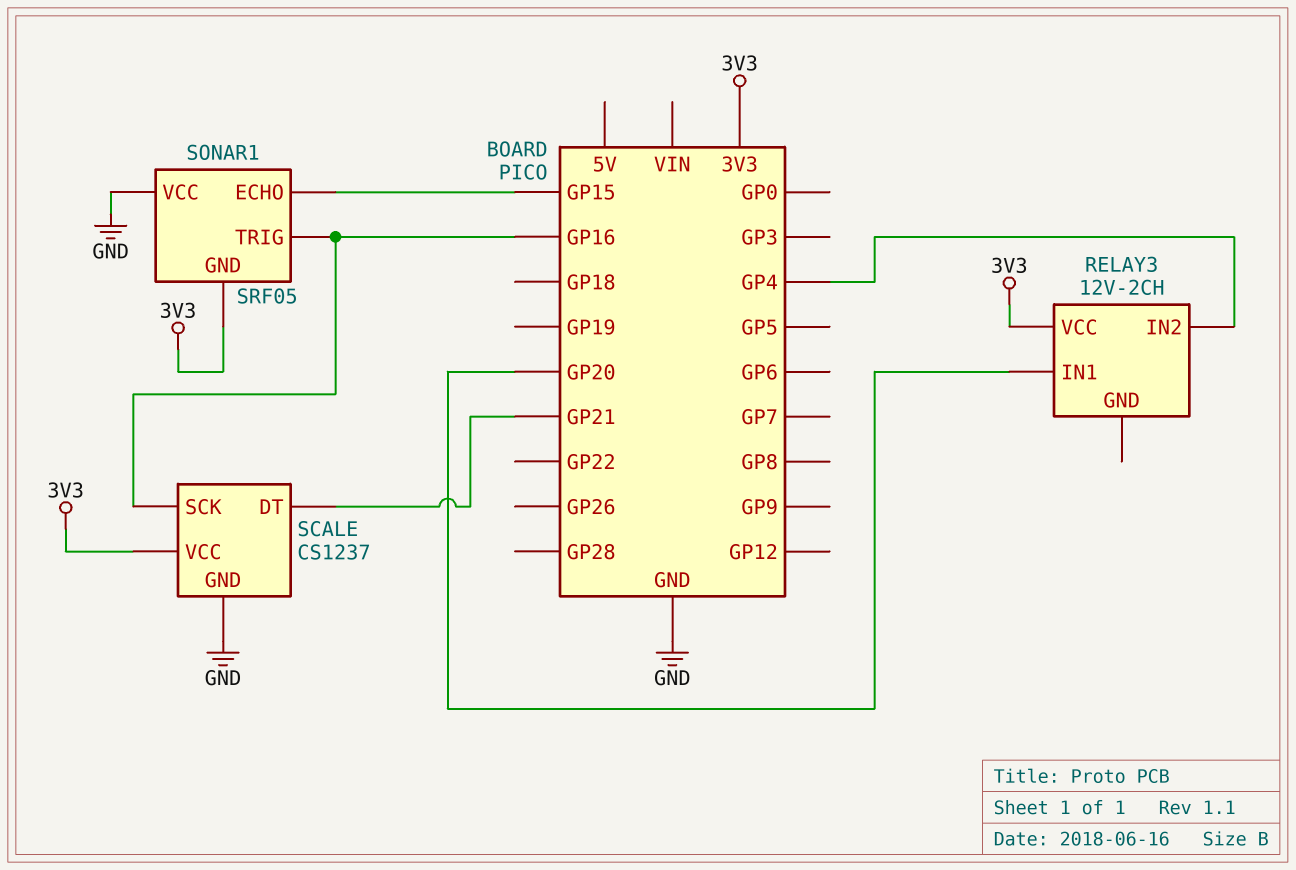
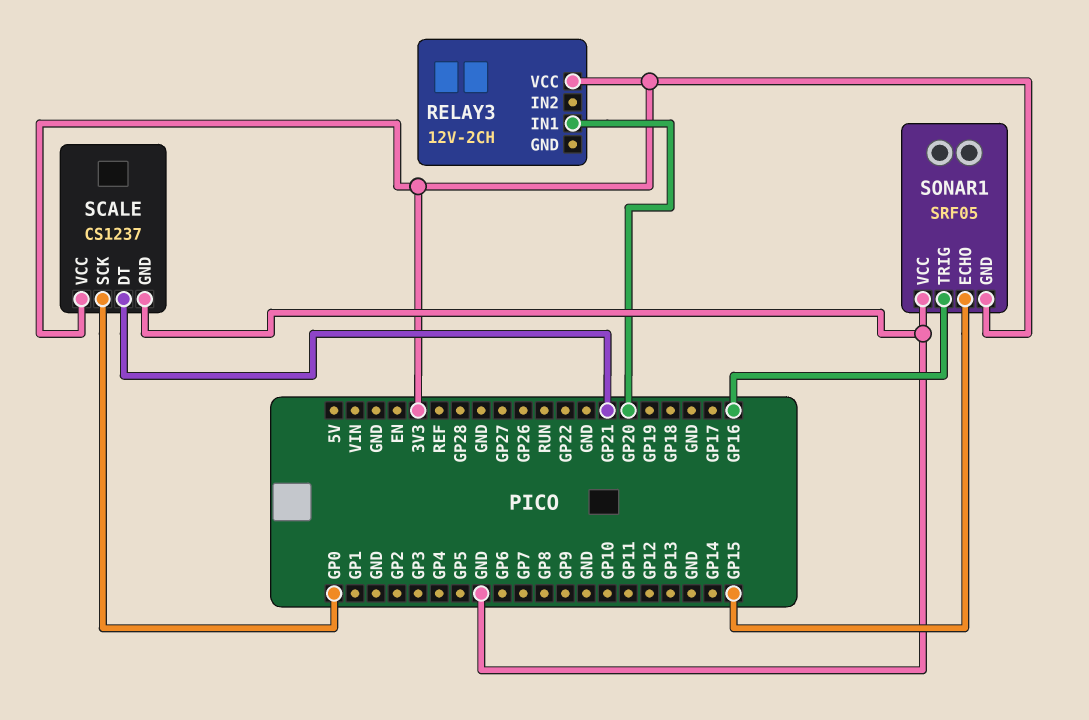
RELAY3 pin IN2: GP4 -> none
SCALE pin SCK: GP16 -> GP0

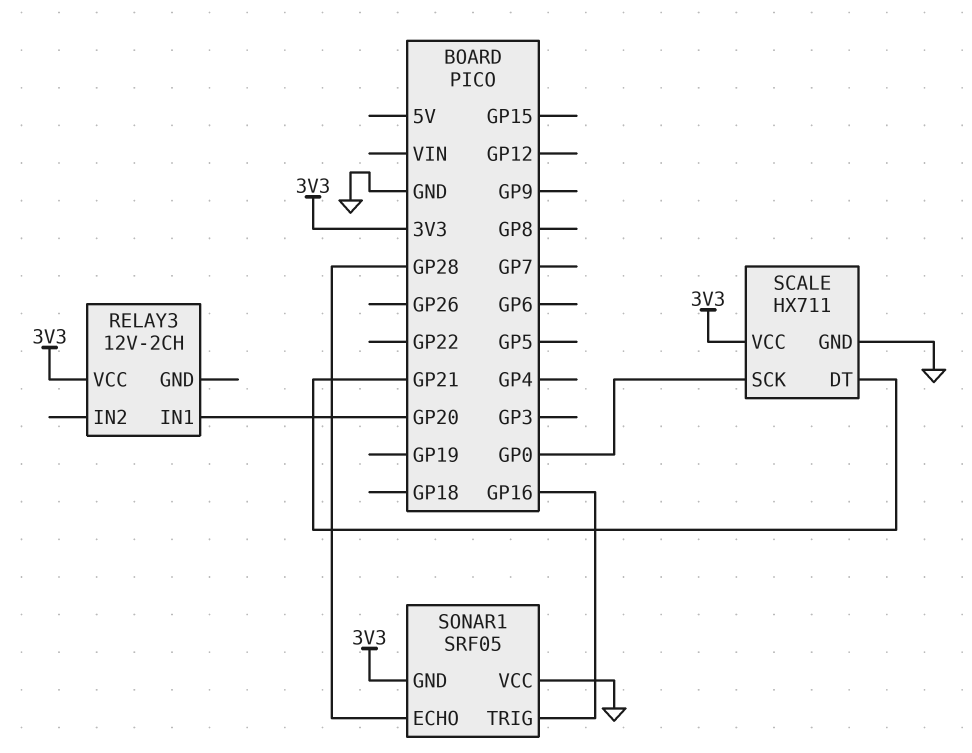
SCALE: CS1237 -> HX711
SONAR1 pin ECHO: GP15 -> GP28

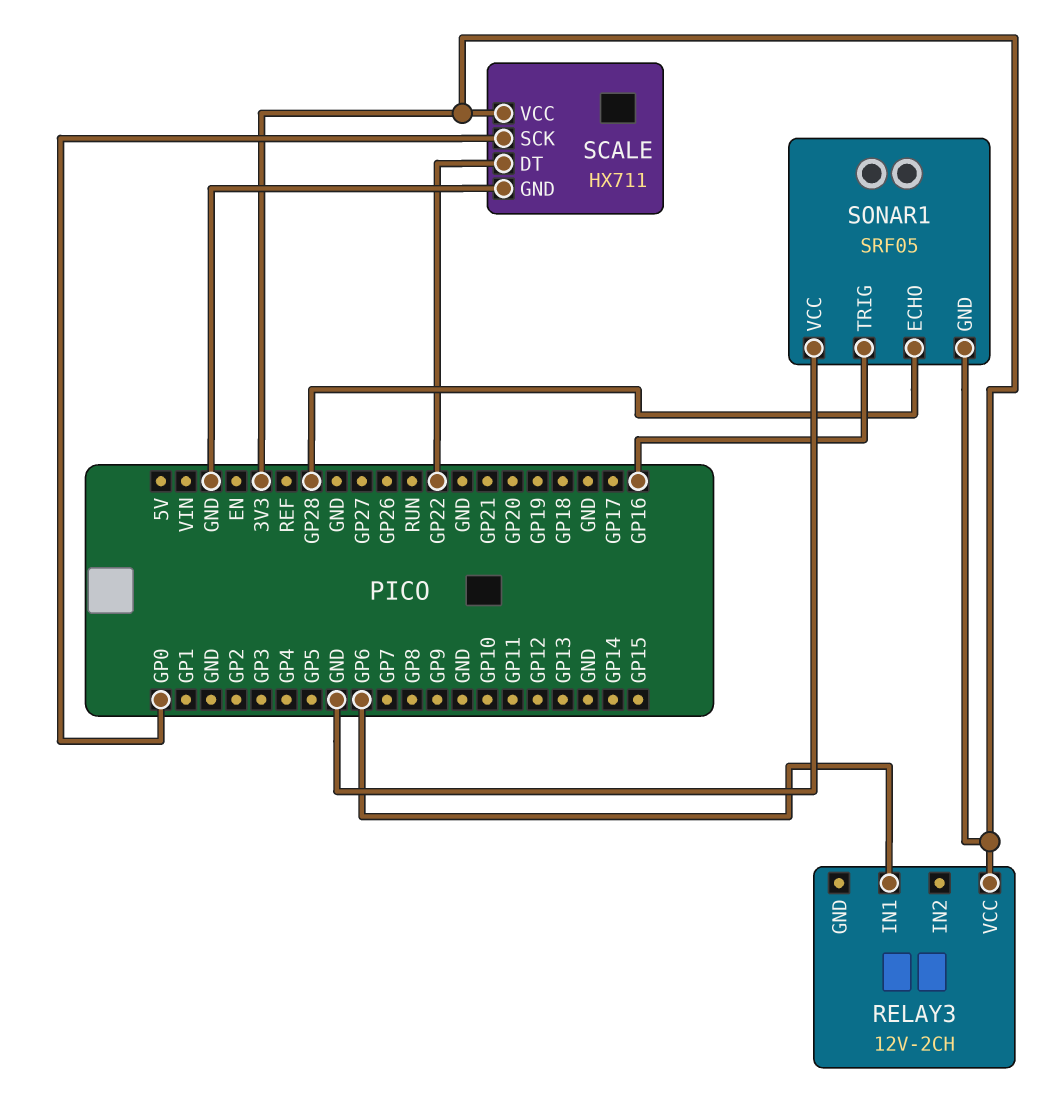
RELAY3 pin IN1: GP20 -> GP6
SCALE pin DT: GP21 -> GP22

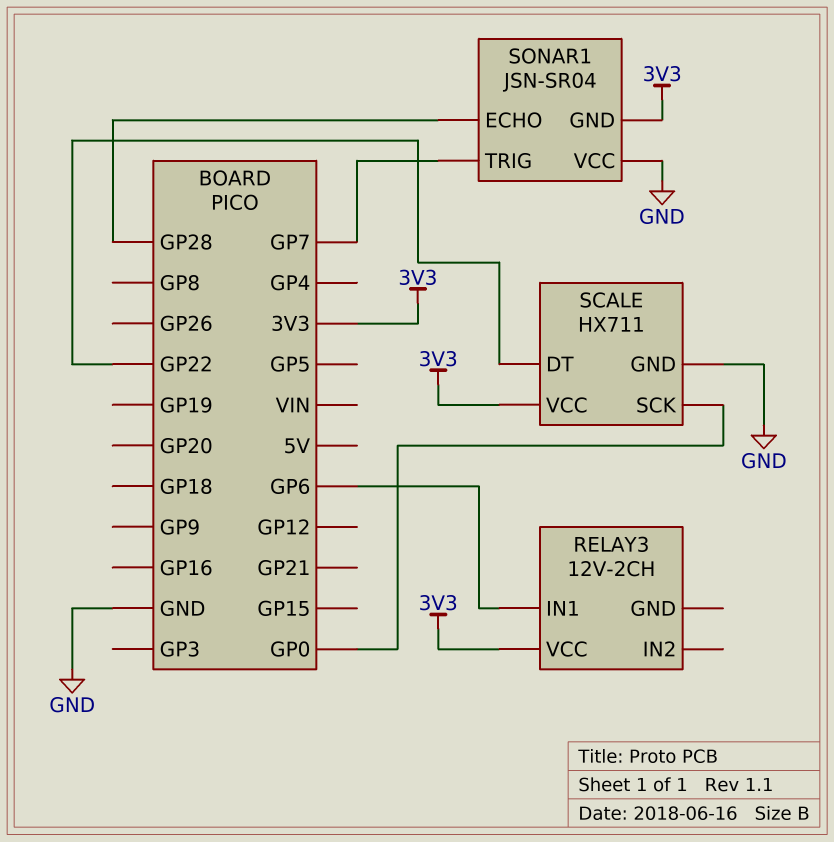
SONAR1: SRF05 -> JSN-SR04
SONAR1 pin TRIG: GP16 -> GP7

